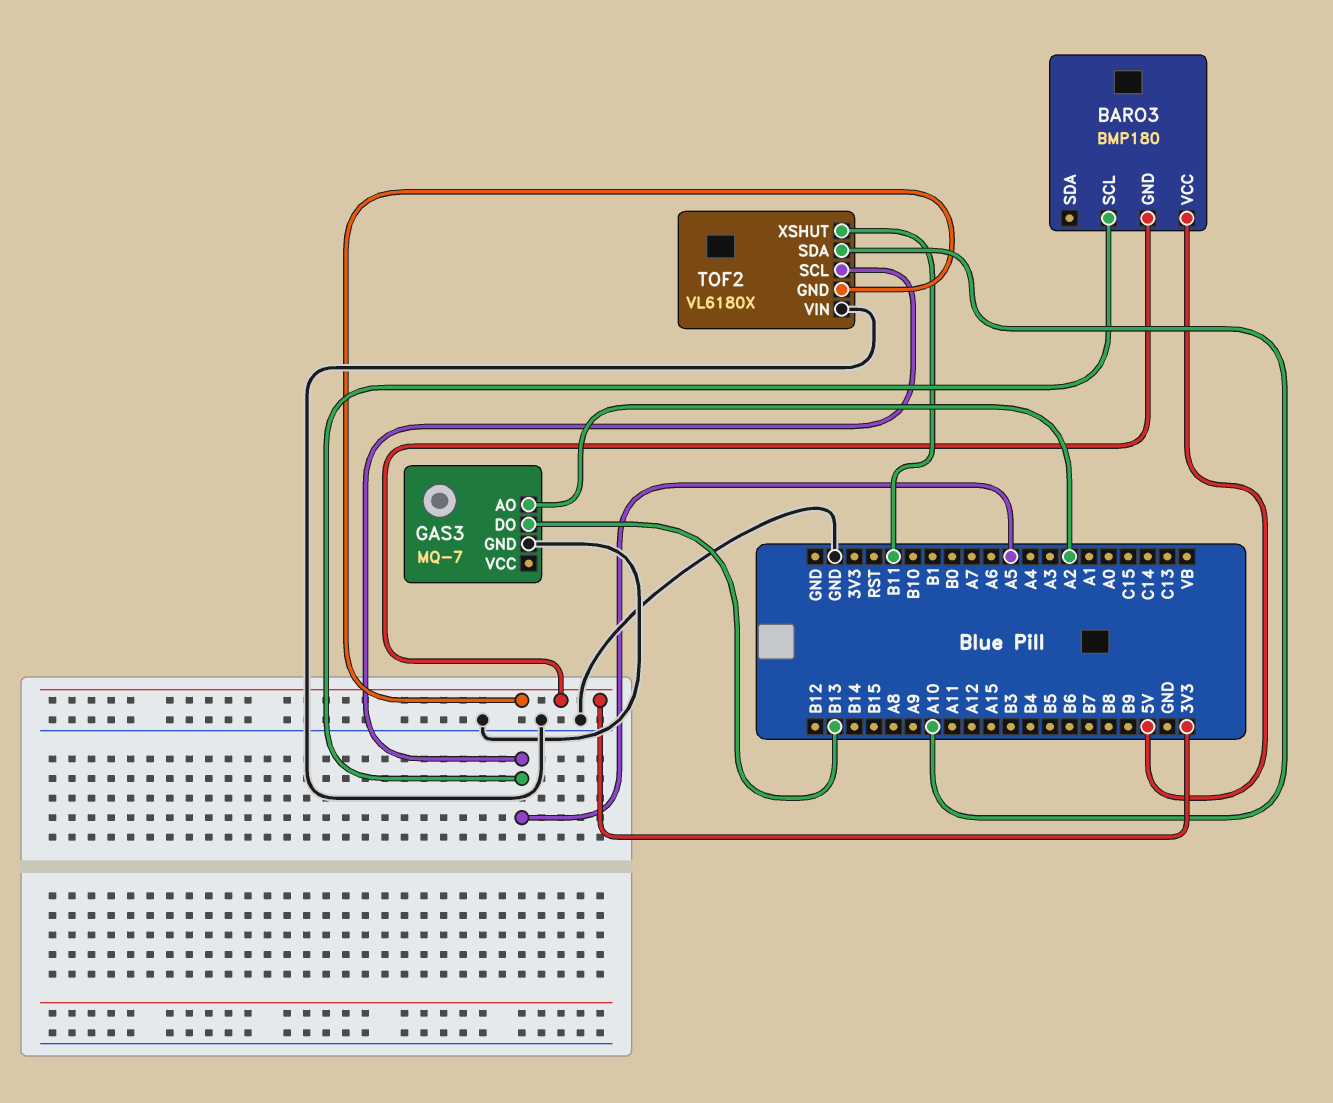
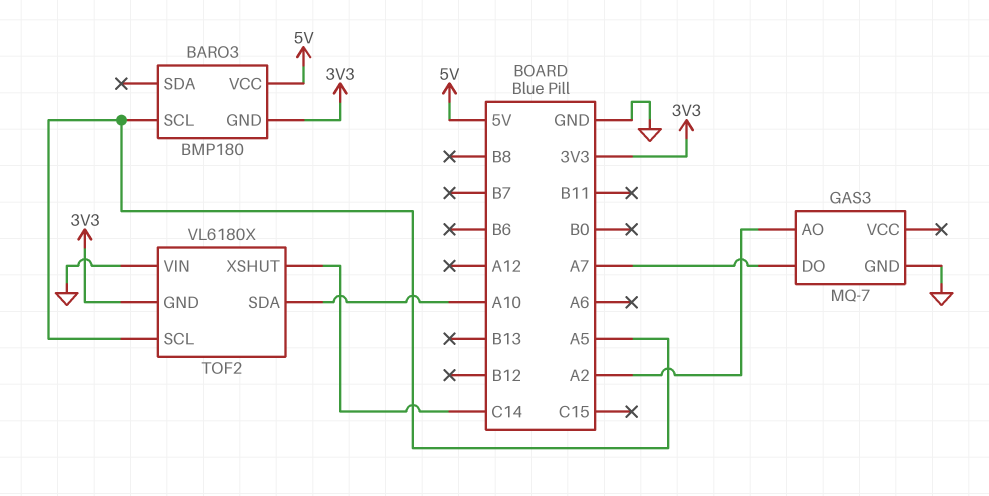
GAS3 pin DO: B13 -> A7
TOF2 pin XSHUT: B11 -> C14

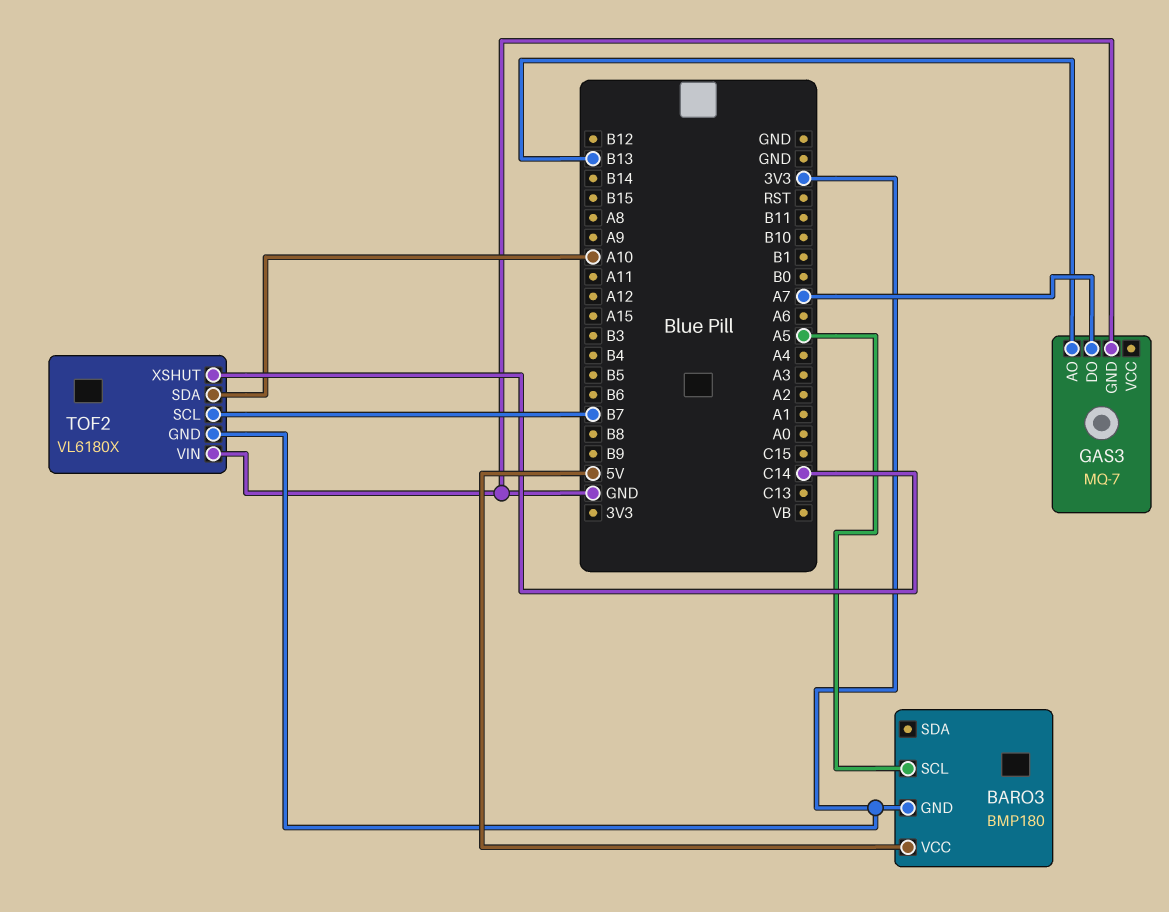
GAS3 pin AO: A2 -> B13
TOF2 pin SCL: A5 -> B7

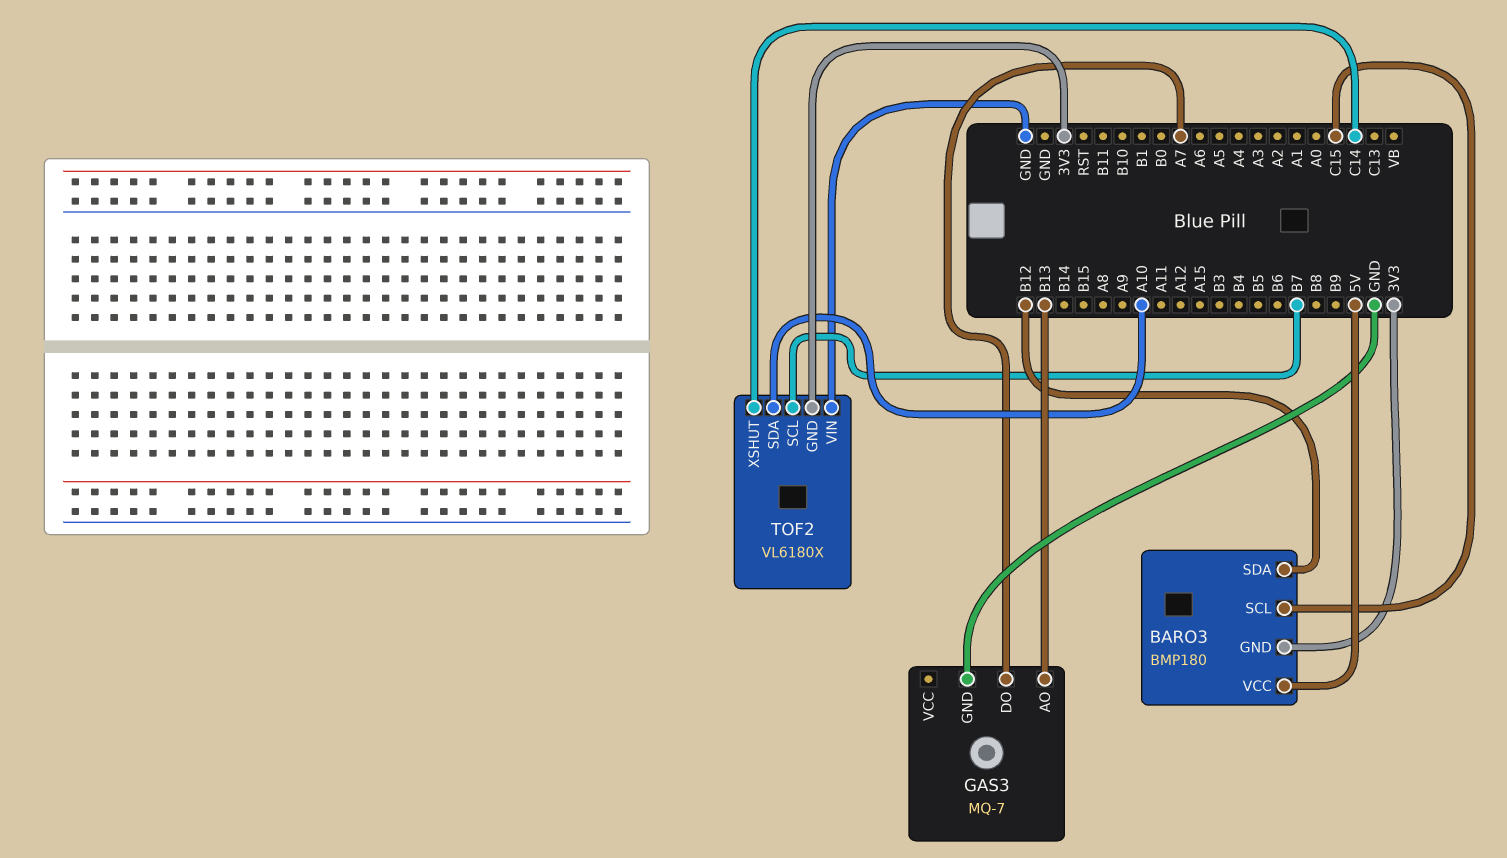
BARO3 pin SCL: A5 -> C15
BARO3 pin SDA: none -> B12

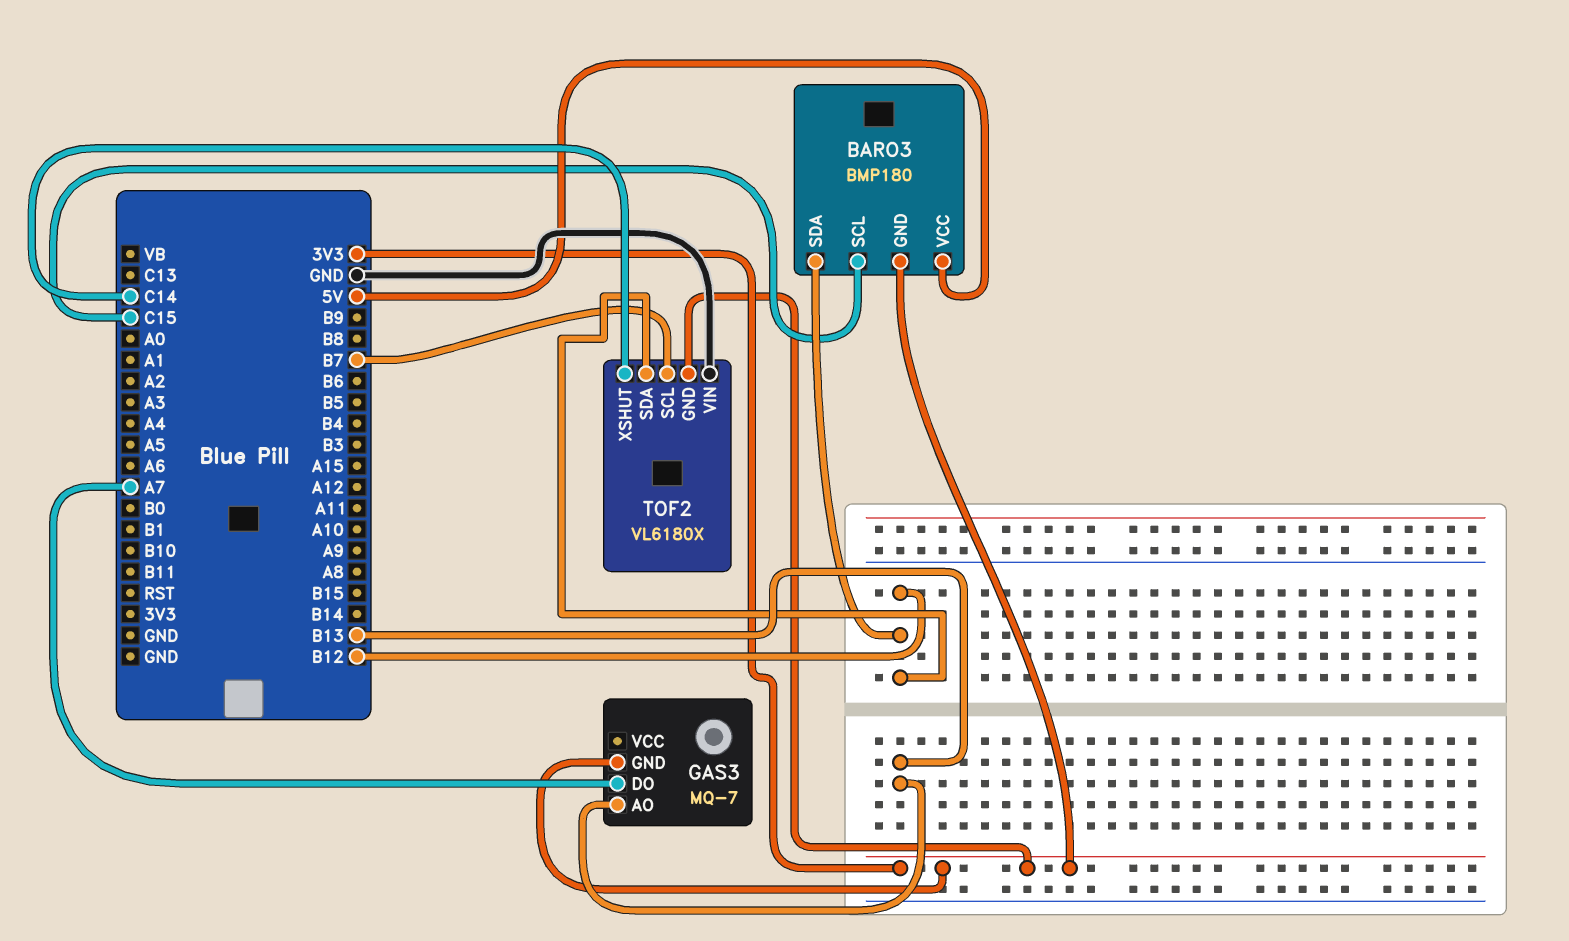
GAS3 pin GND: GND -> 3V3
TOF2 pin SDA: A10 -> B12

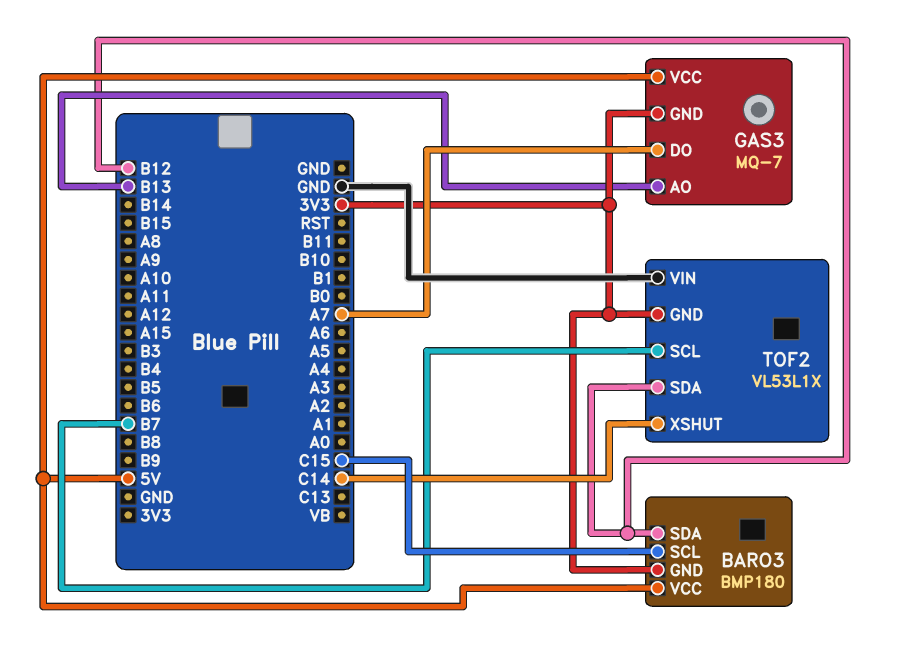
GAS3 pin VCC: none -> 5V
TOF2: VL6180X -> VL53L1X

